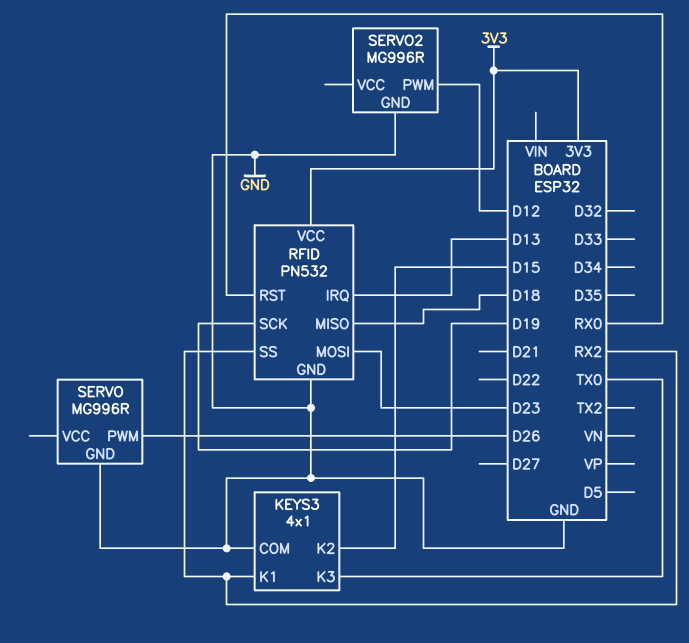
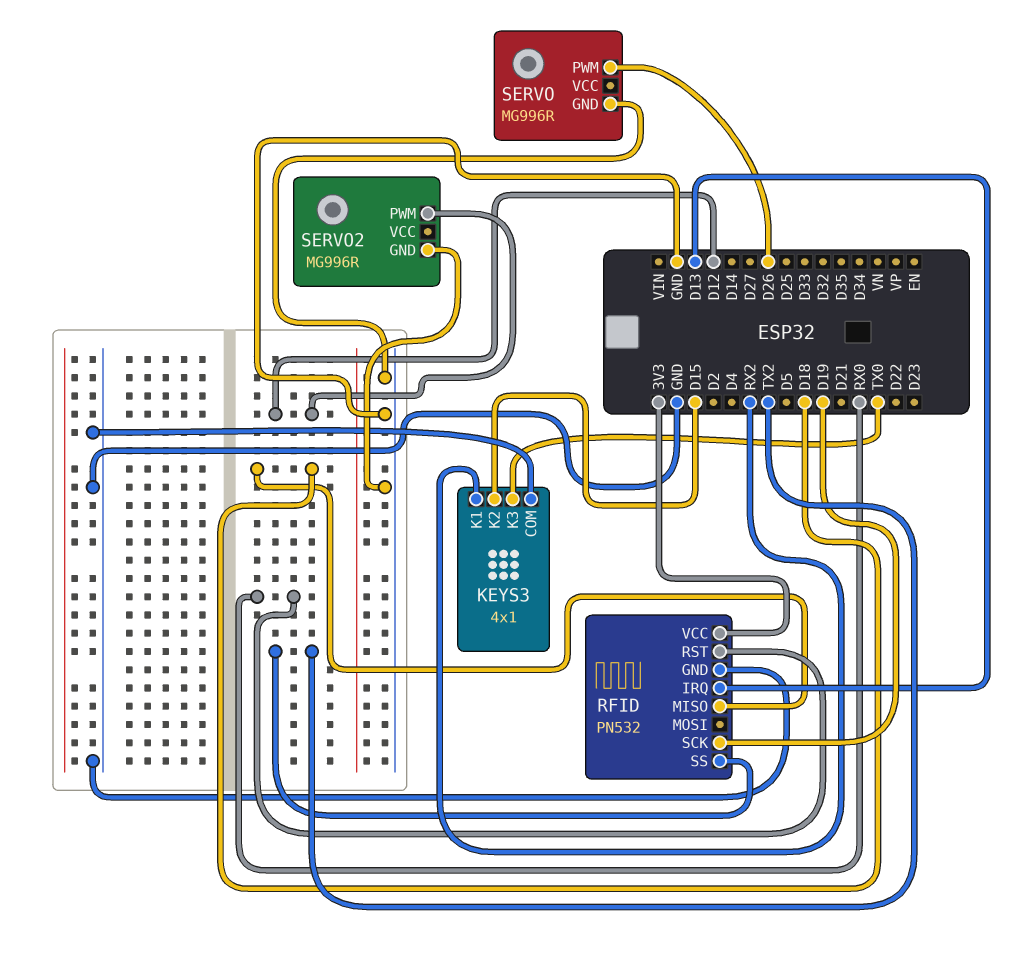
RFID pin MOSI: D23 -> none
RFID pin SS: RX2 -> TX2

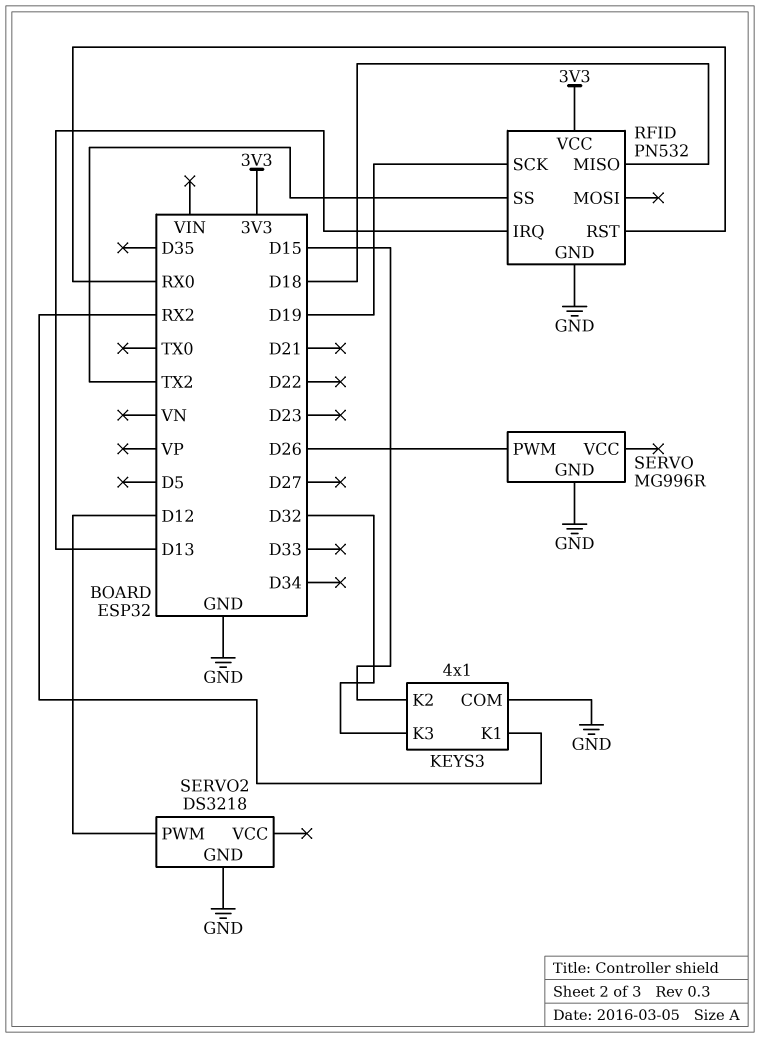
KEYS3 pin K3: TX0 -> D32
SERVO2: MG996R -> DS3218

